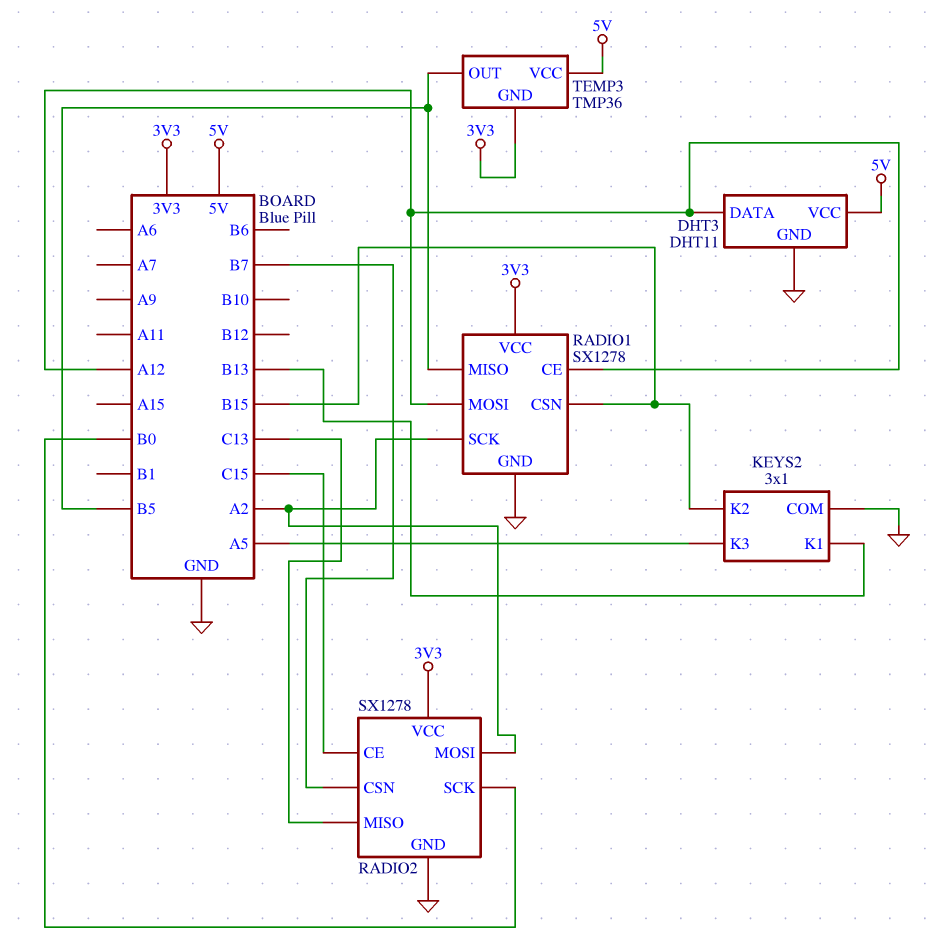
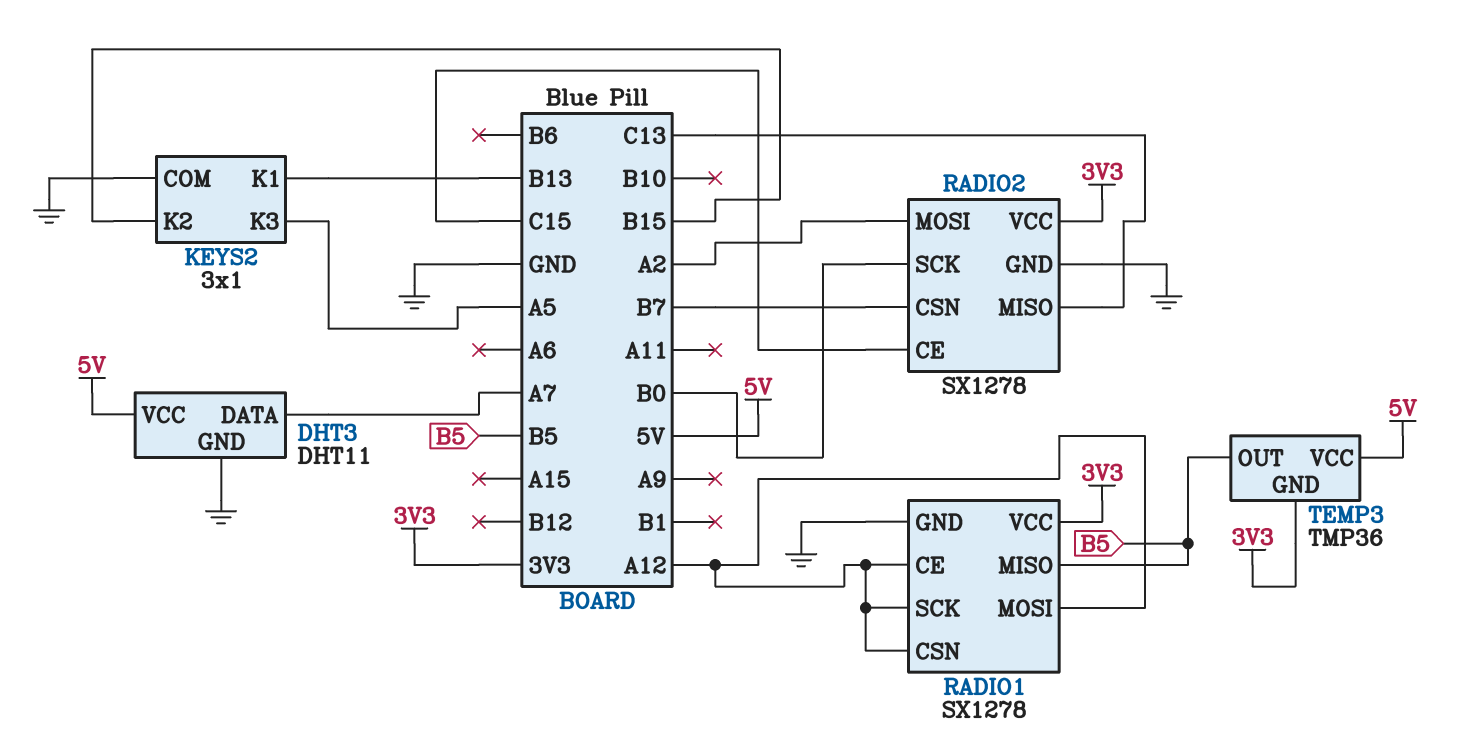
DHT3 pin DATA: A12 -> A7
RADIO1 pin CSN: B15 -> A12
RADIO1 pin SCK: A2 -> A12

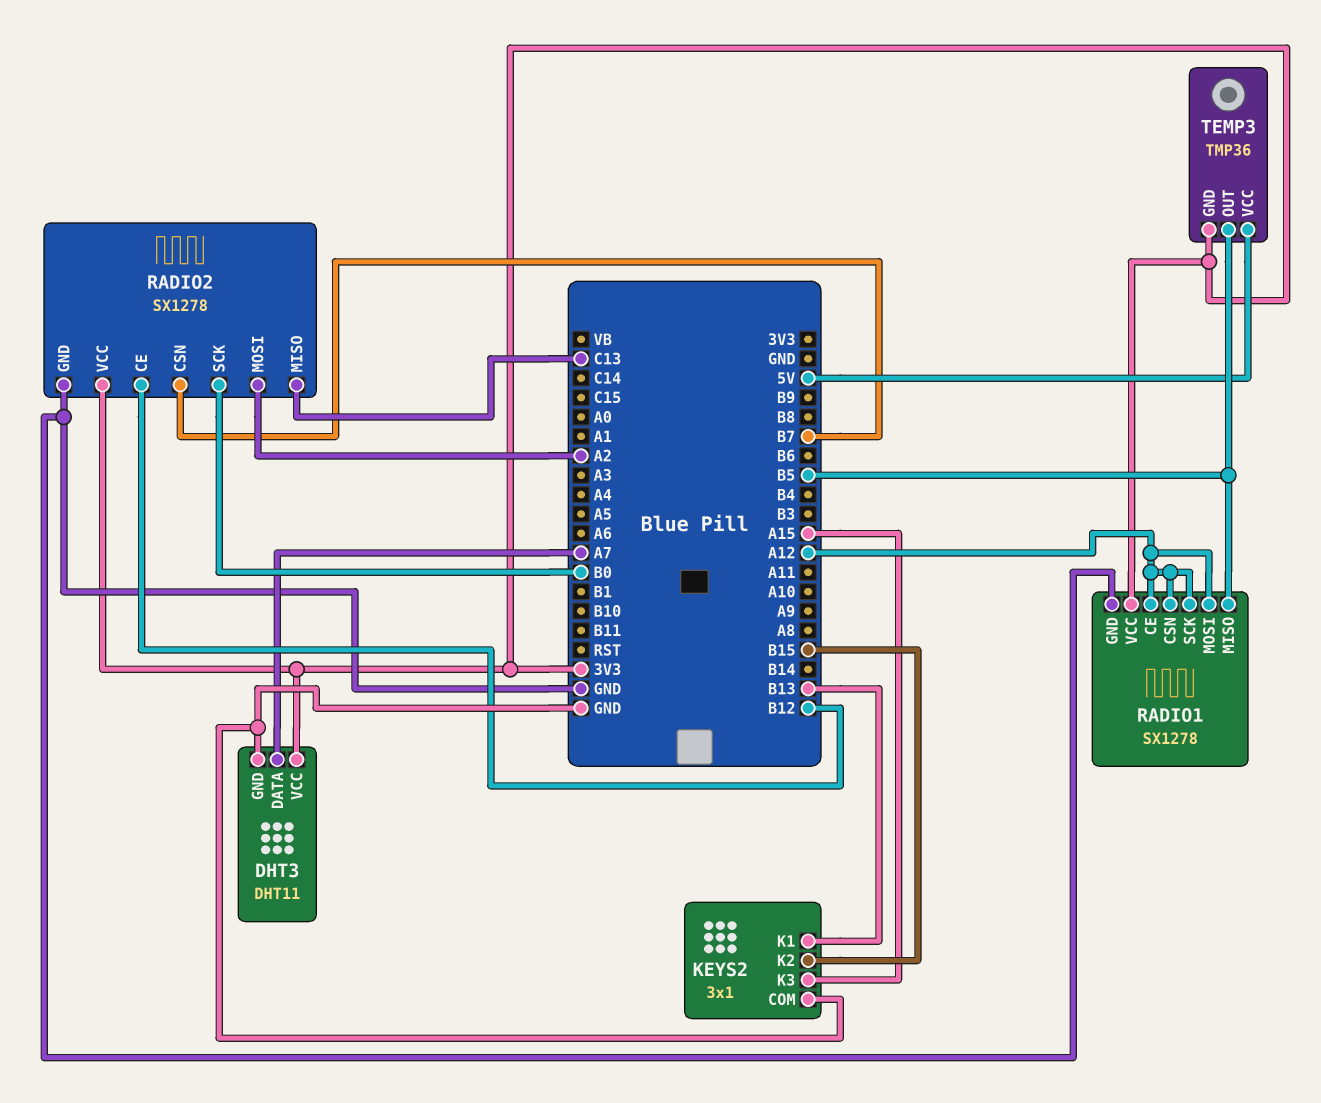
DHT3 pin VCC: 5V -> 3V3
KEYS2 pin K3: A5 -> A15
RADIO2 pin CE: C15 -> B12

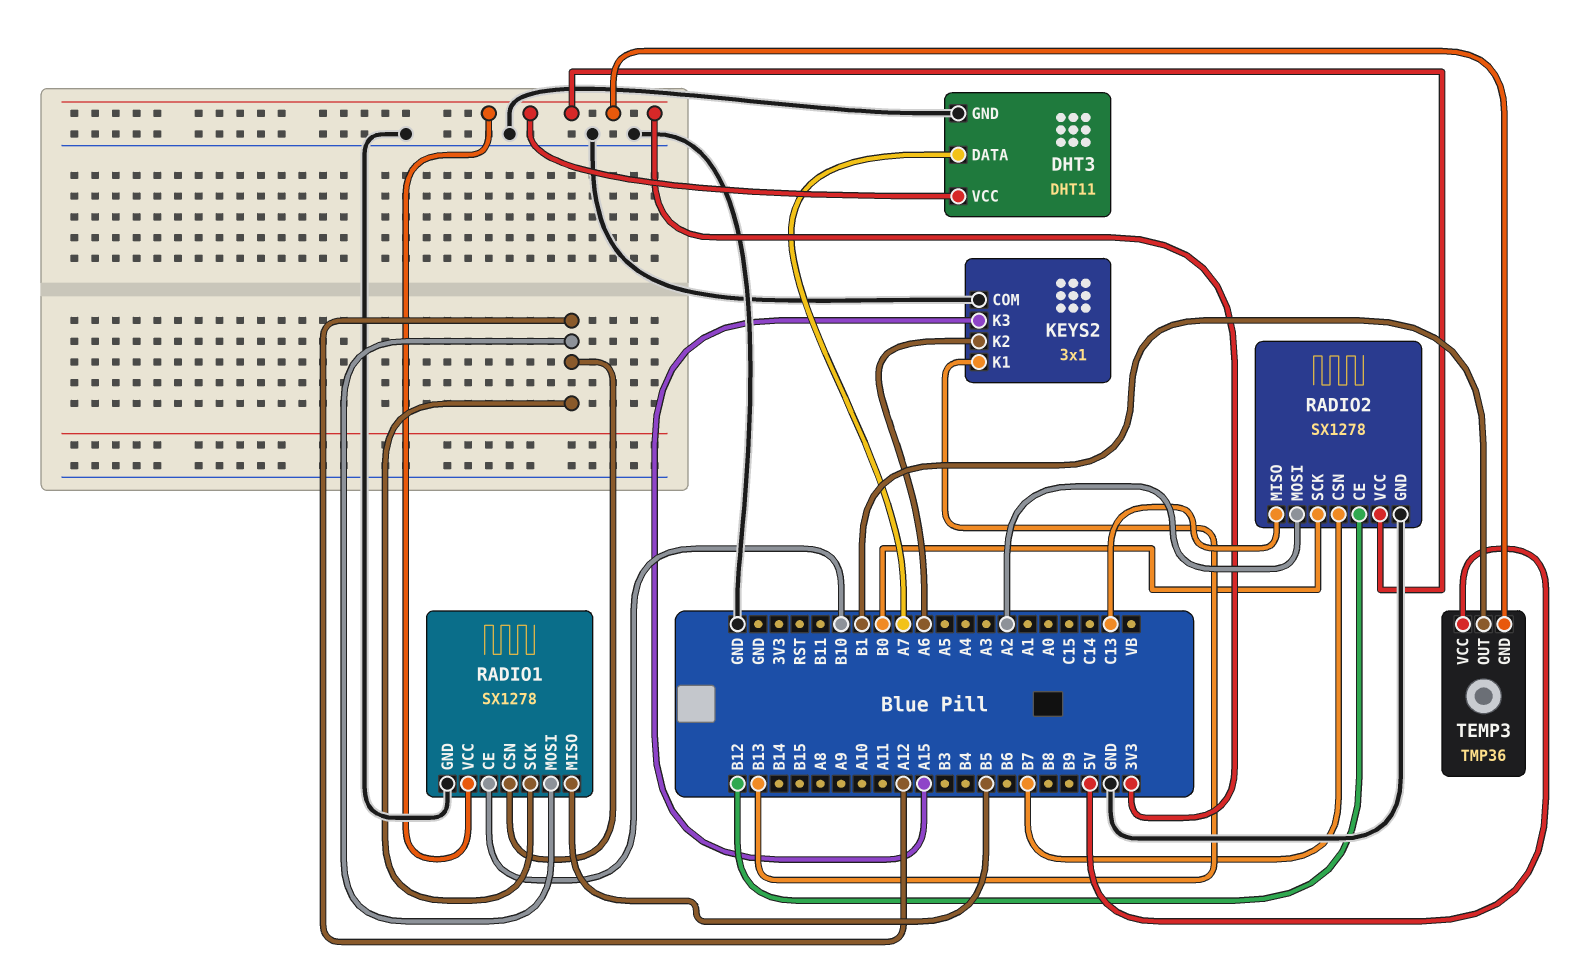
KEYS2 pin K2: B15 -> A6
RADIO1 pin CE: A12 -> B10
TEMP3 pin OUT: B5 -> B1

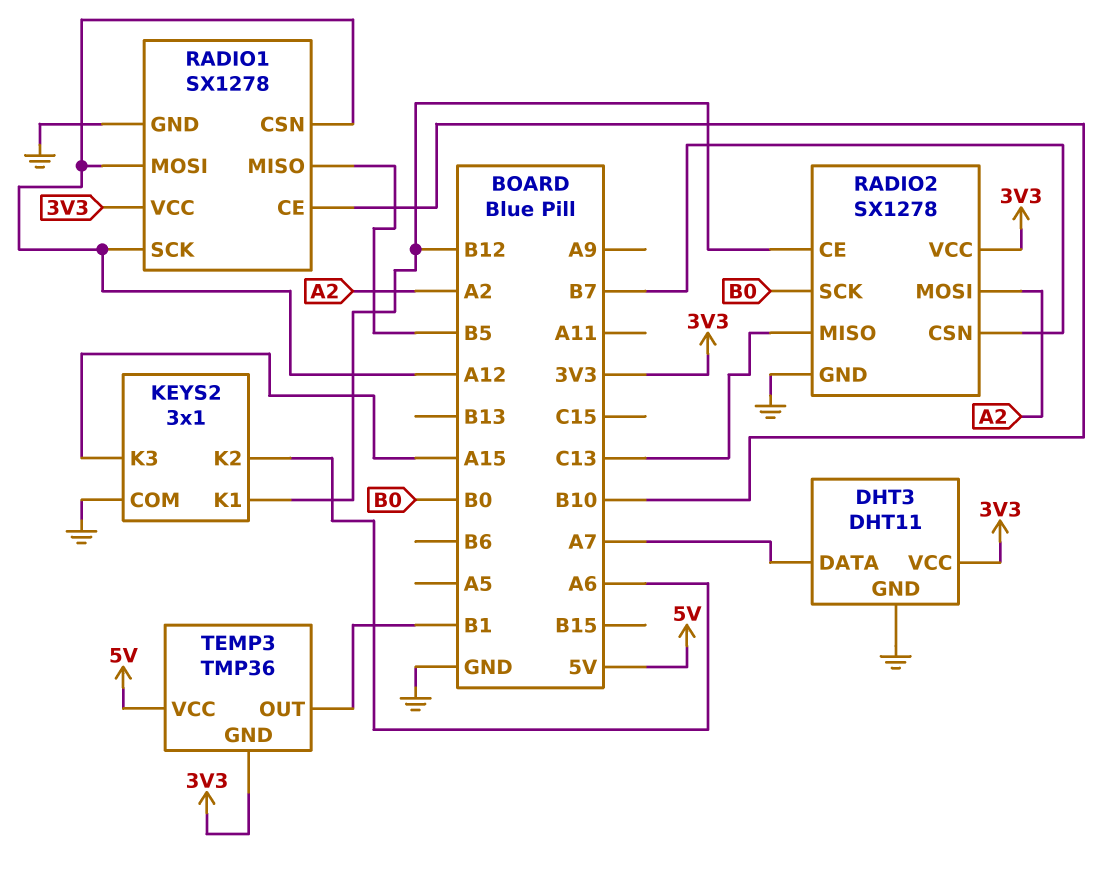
KEYS2 pin K1: B13 -> B12

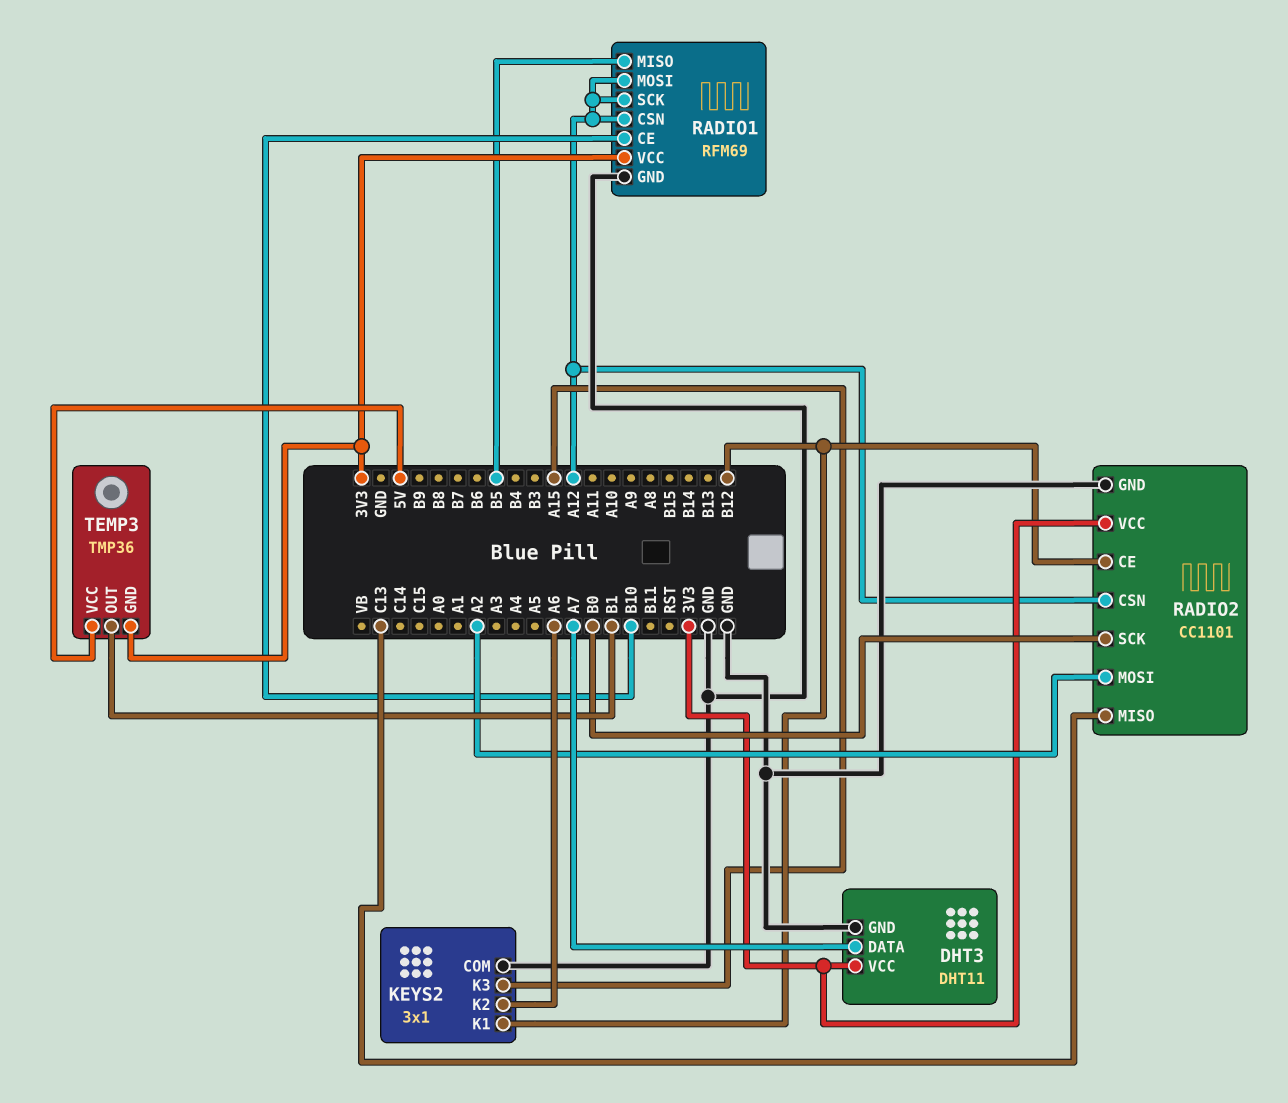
RADIO1: SX1278 -> RFM69
RADIO2: SX1278 -> CC1101
RADIO2 pin CSN: B7 -> A12

